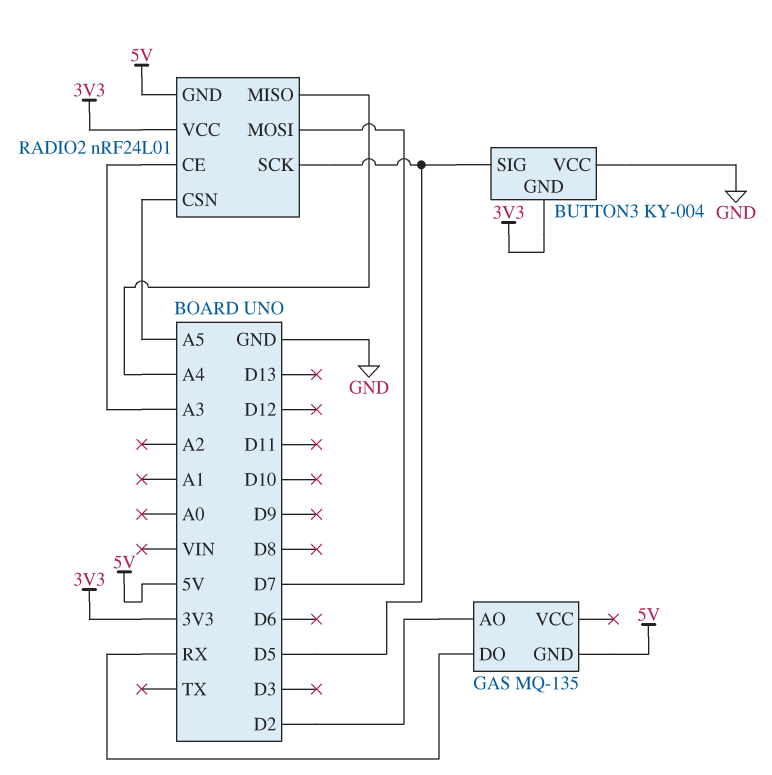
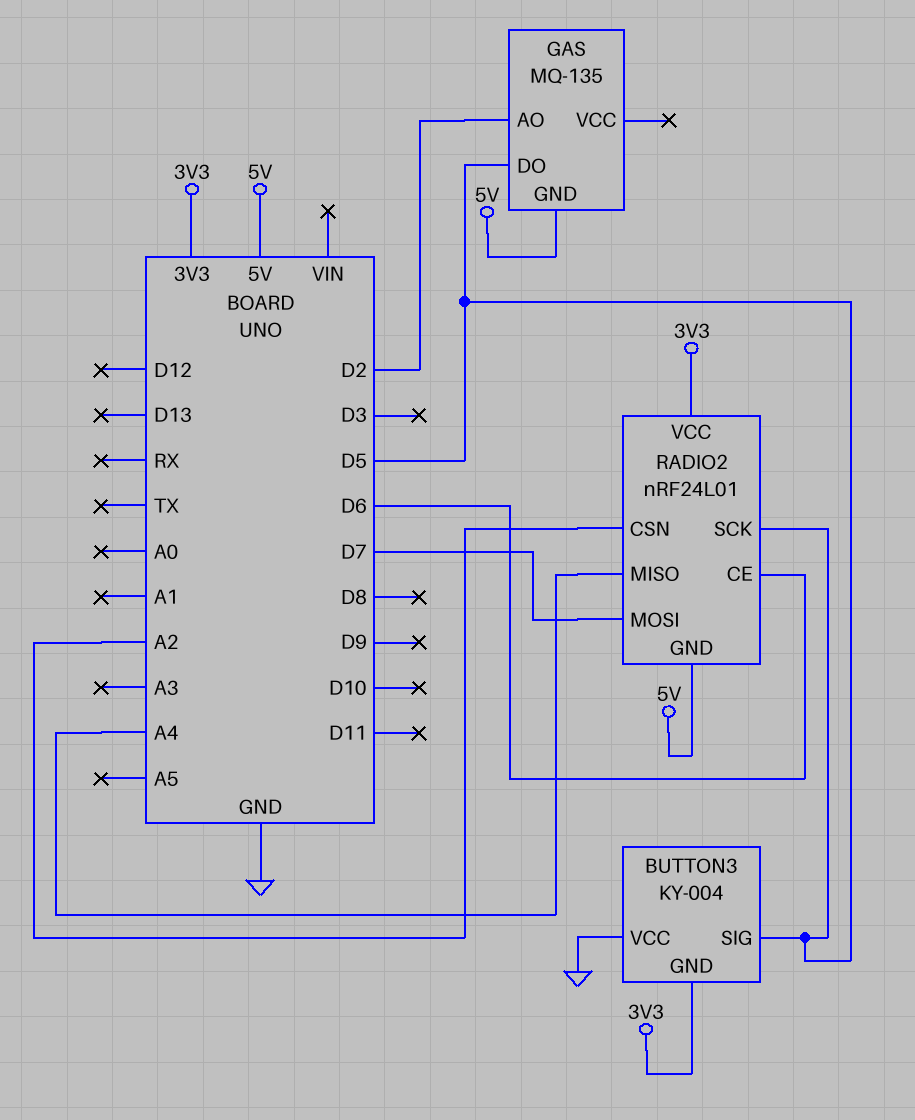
GAS pin DO: RX -> D5
RADIO2 pin CE: A3 -> D6
RADIO2 pin CSN: A5 -> A2

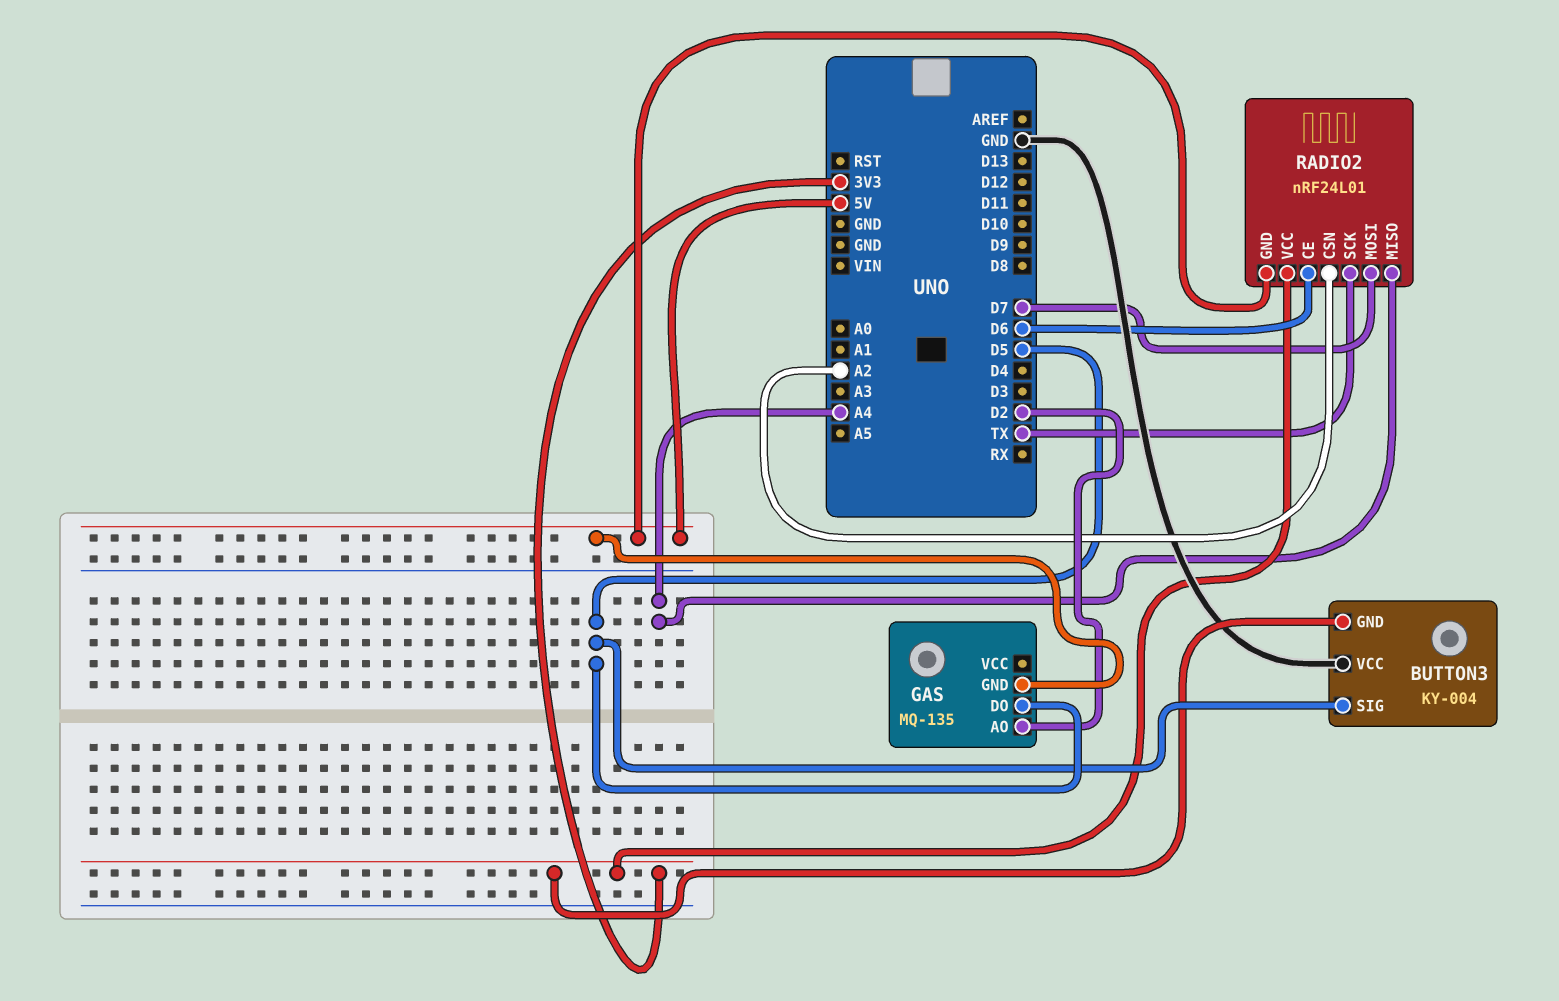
RADIO2 pin SCK: D5 -> TX

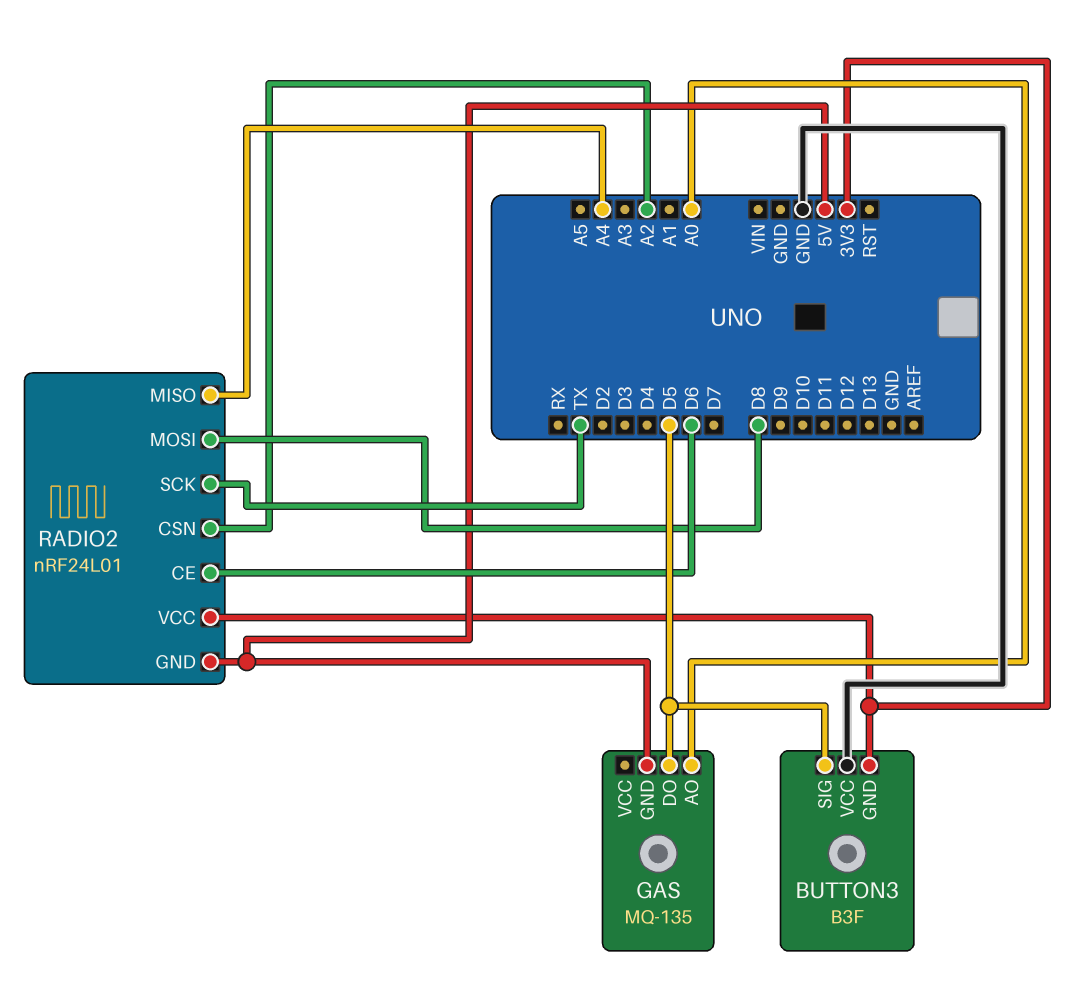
BUTTON3: KY-004 -> B3F
GAS pin AO: D2 -> A0
RADIO2 pin MOSI: D7 -> D8

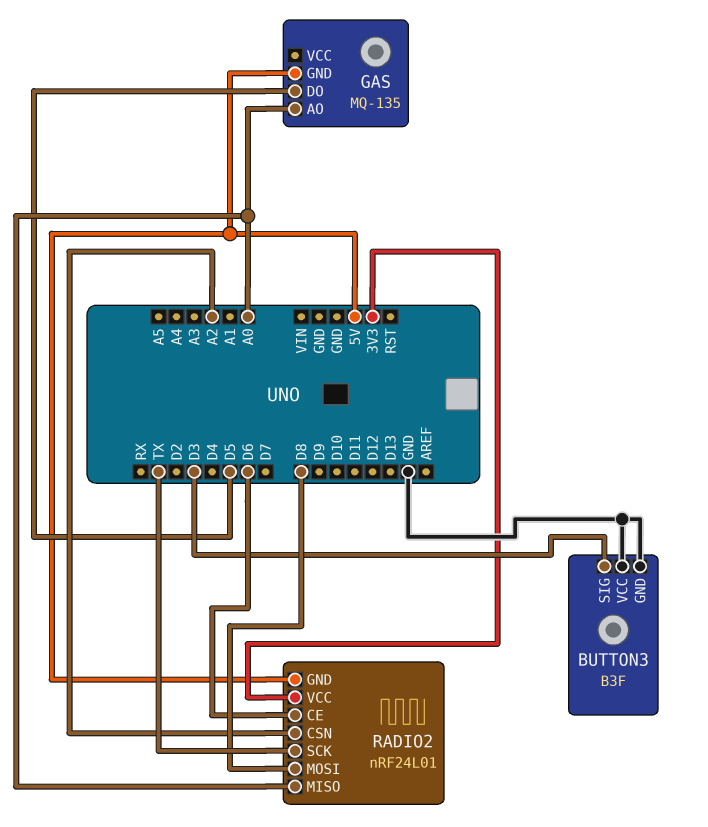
BUTTON3 pin GND: 3V3 -> GND
BUTTON3 pin SIG: D5 -> D3
RADIO2 pin MISO: A4 -> A0

